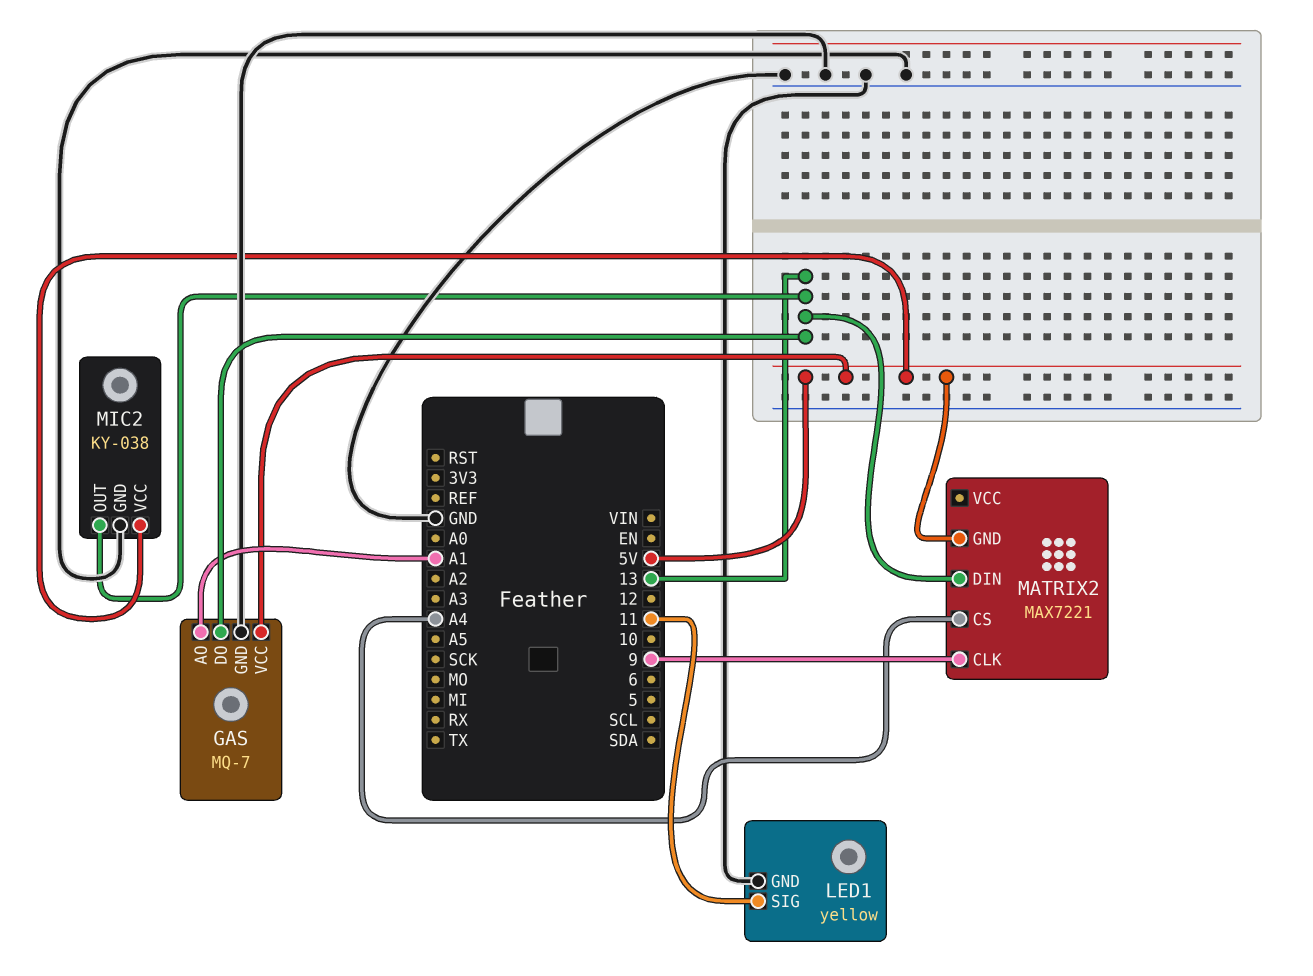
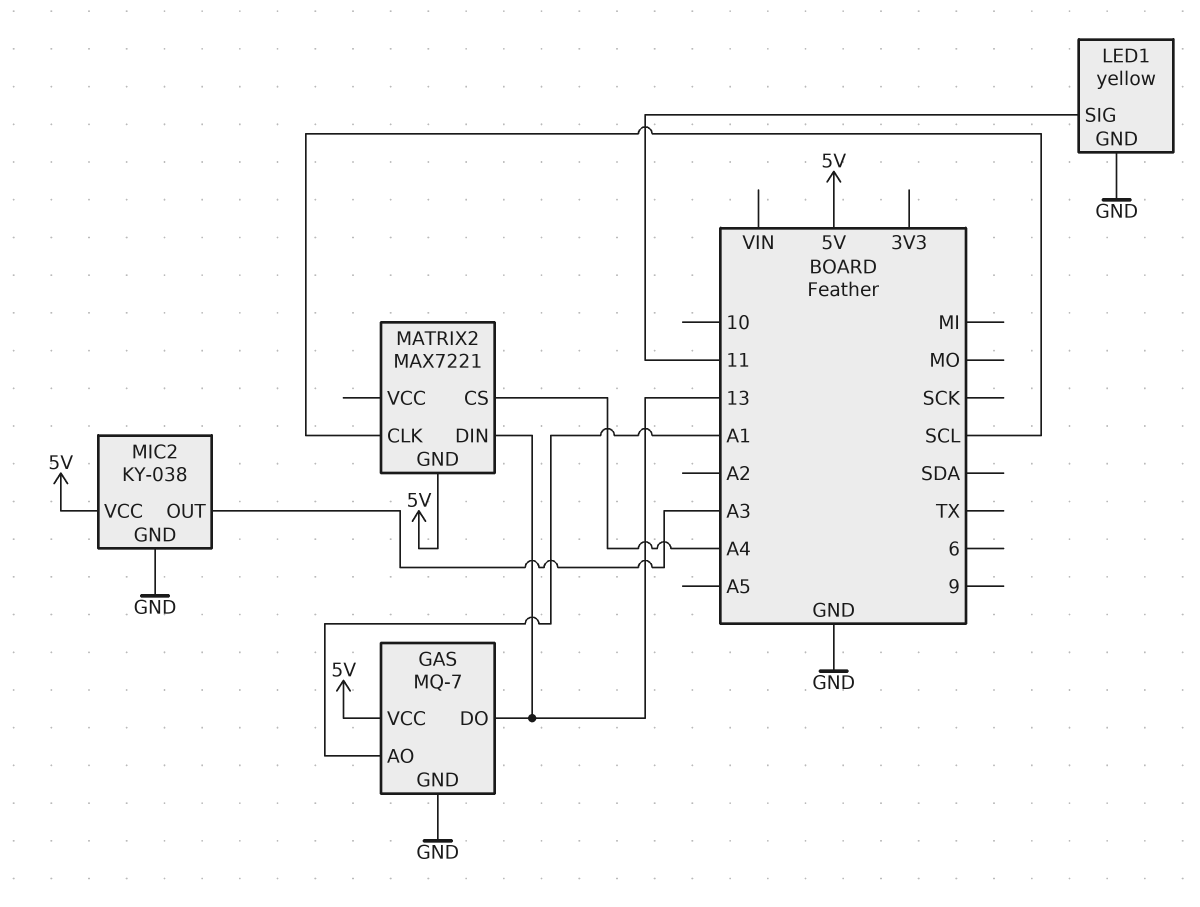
MATRIX2 pin CLK: 9 -> SCL
MIC2 pin OUT: 13 -> A3

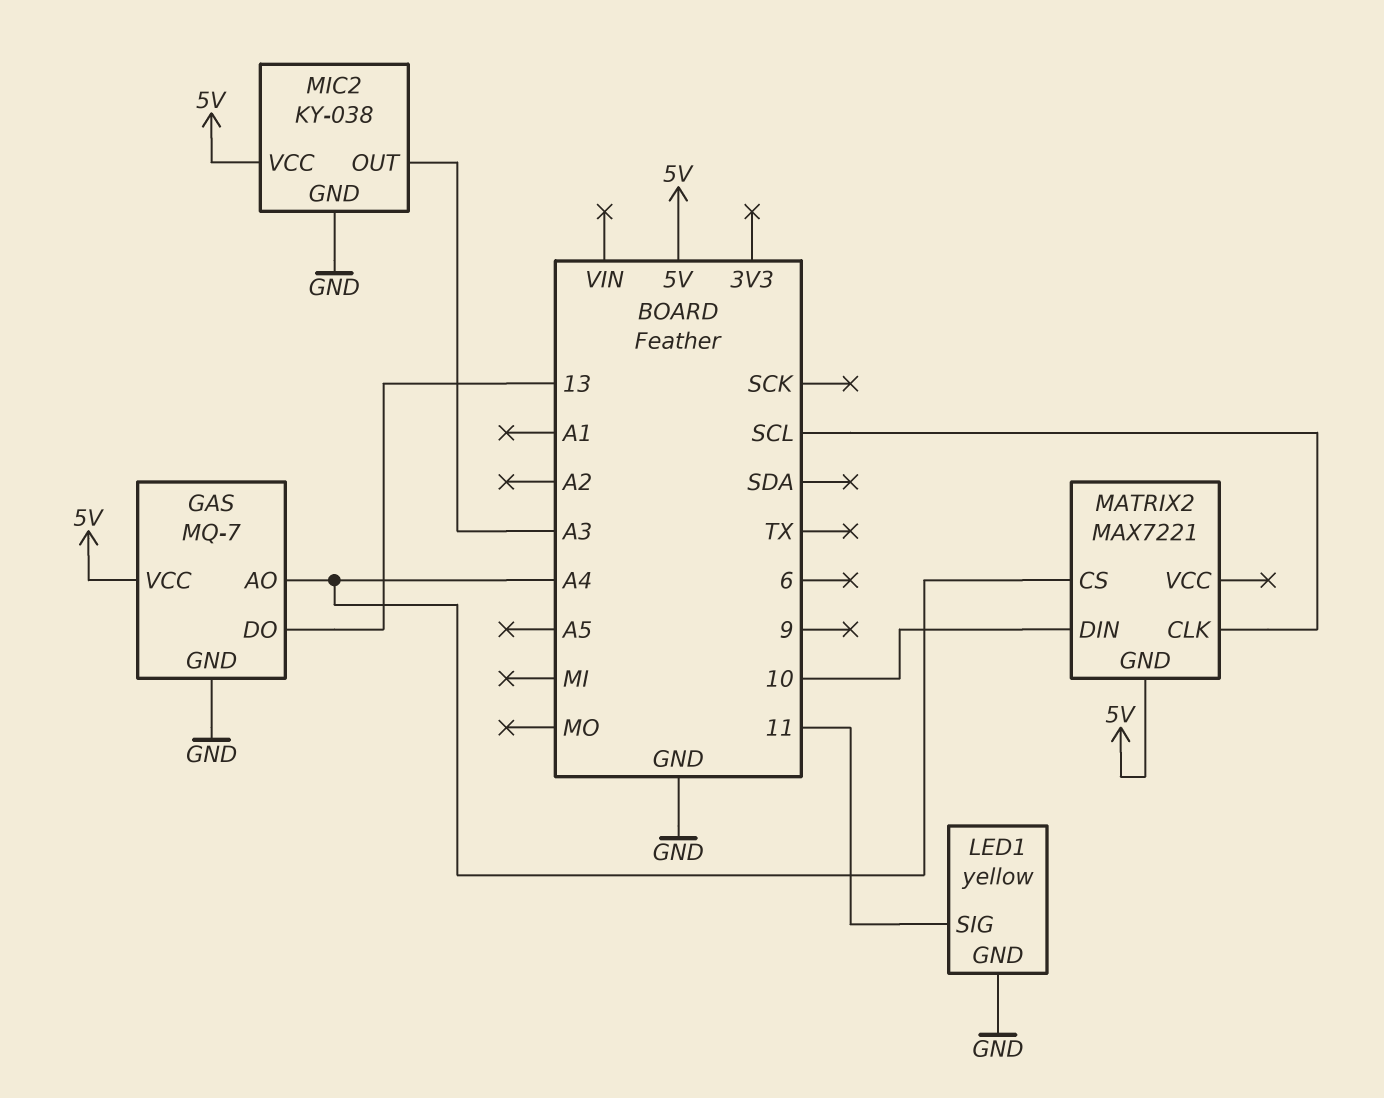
GAS pin AO: A1 -> A4
MATRIX2 pin DIN: 13 -> 10

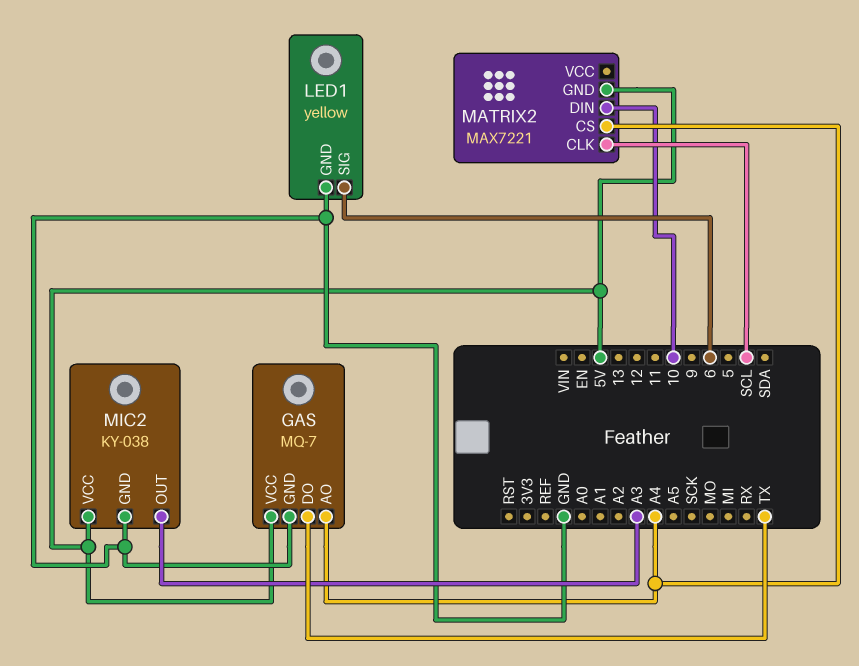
GAS pin DO: 13 -> TX
LED1 pin SIG: 11 -> 6

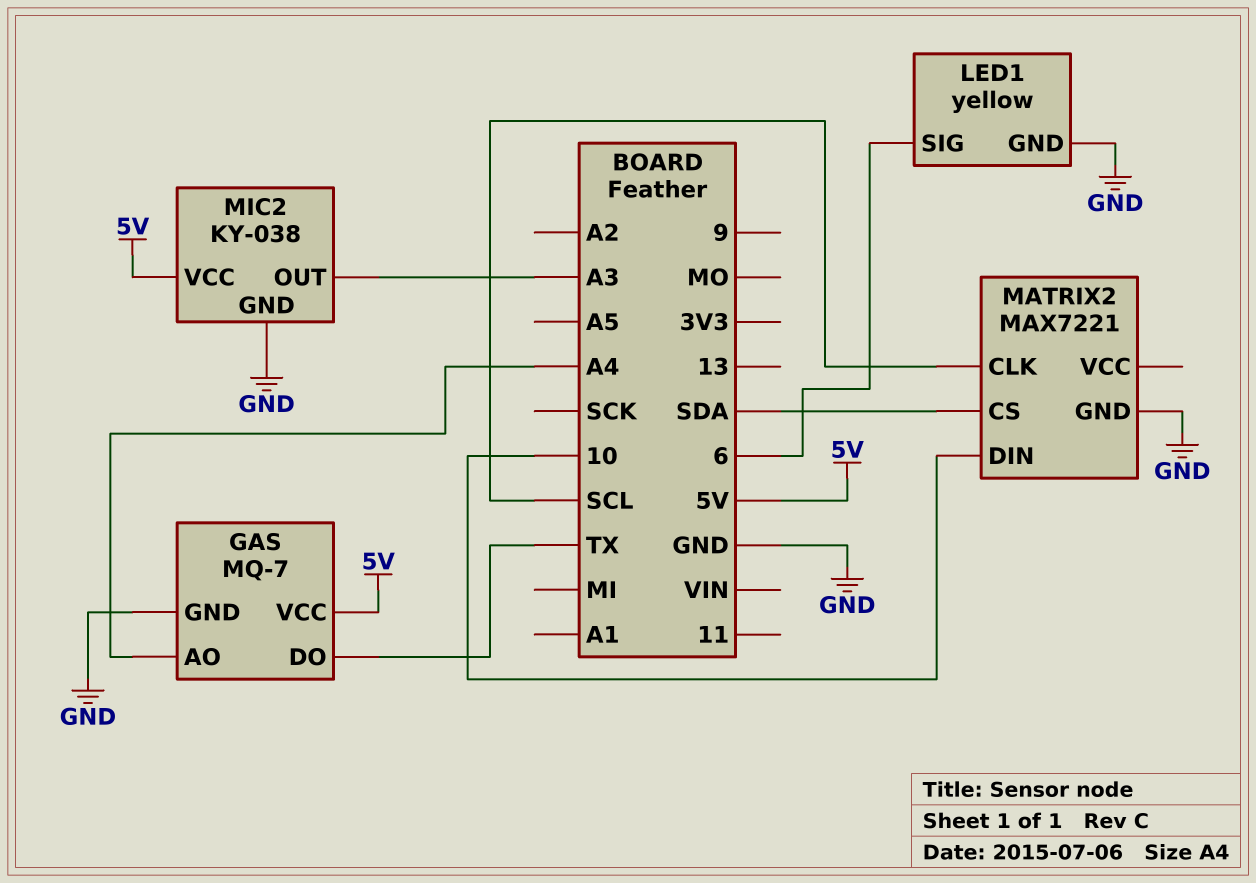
MATRIX2 pin CS: A4 -> SDA
MATRIX2 pin GND: 5V -> GND

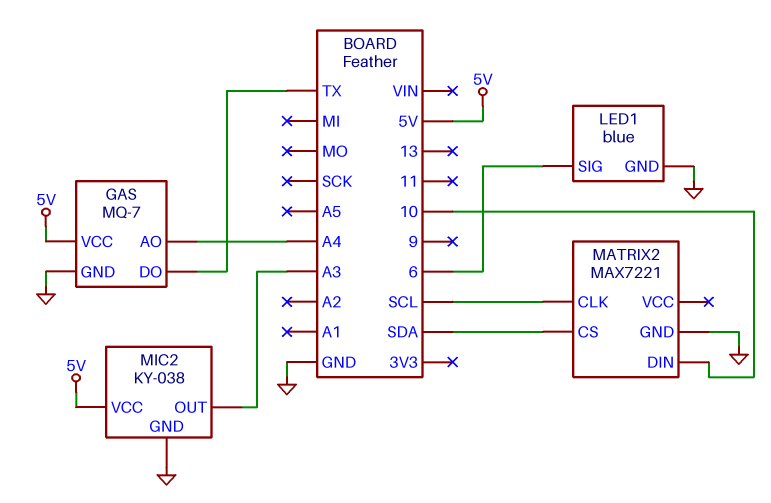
LED1: yellow -> blue

